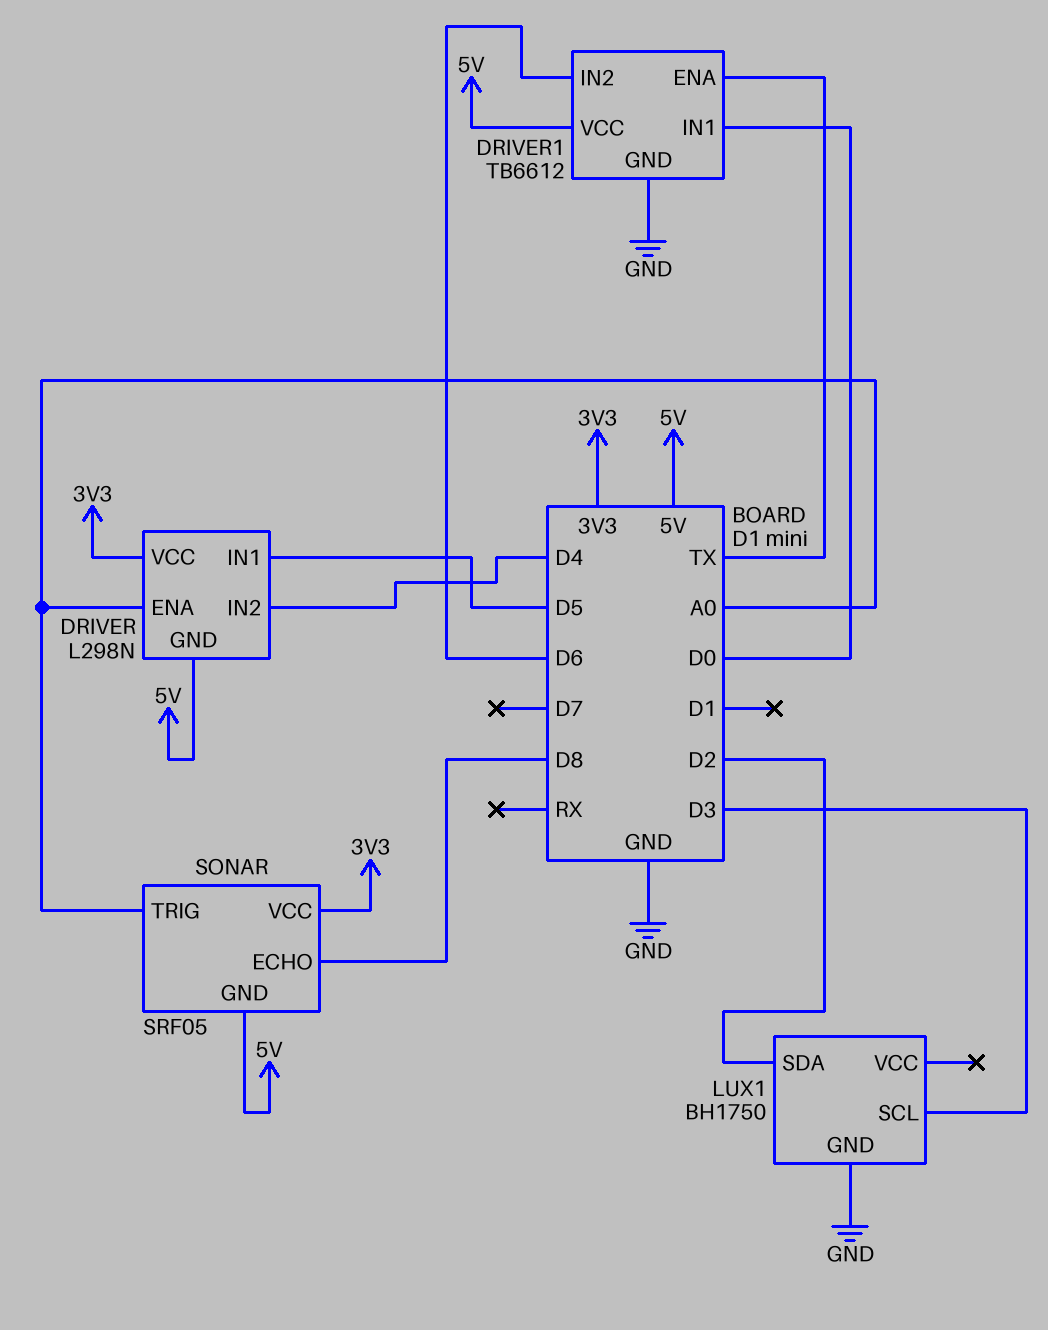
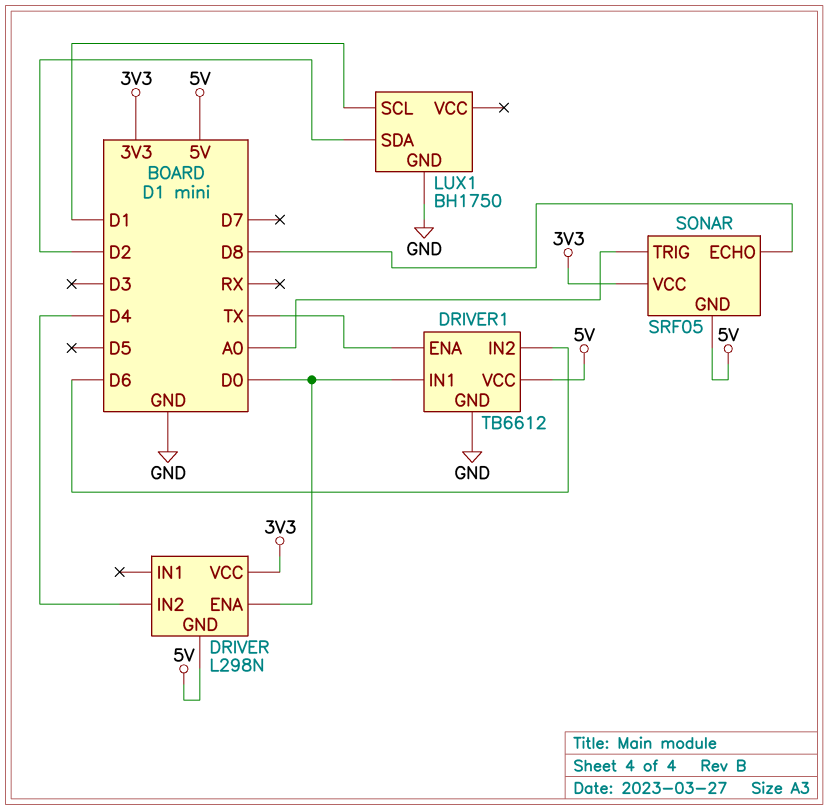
DRIVER pin ENA: A0 -> D0
DRIVER pin IN1: D5 -> none
LUX1 pin SCL: D3 -> D1

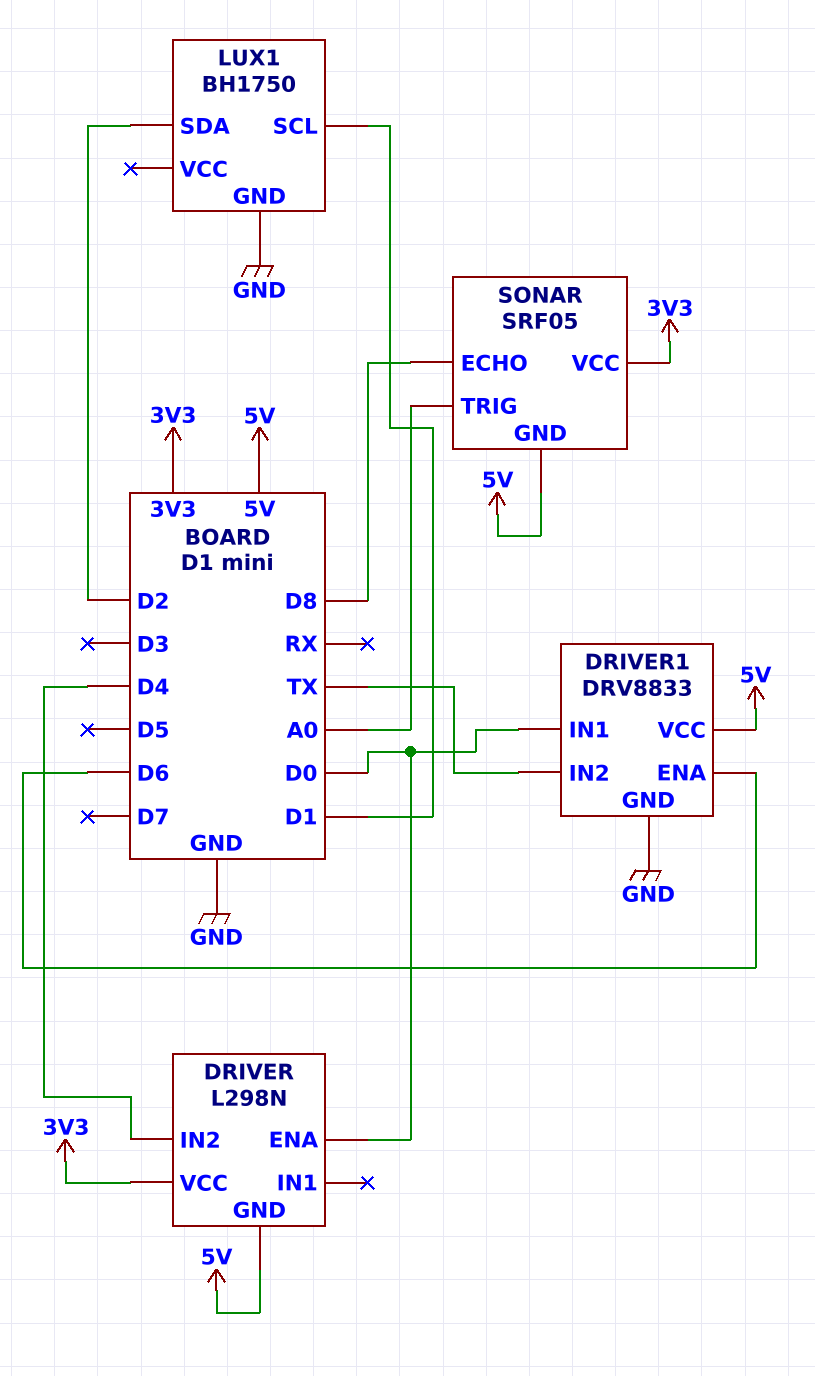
DRIVER1: TB6612 -> DRV8833
DRIVER1 pin ENA: TX -> D6
DRIVER1 pin IN2: D6 -> TX

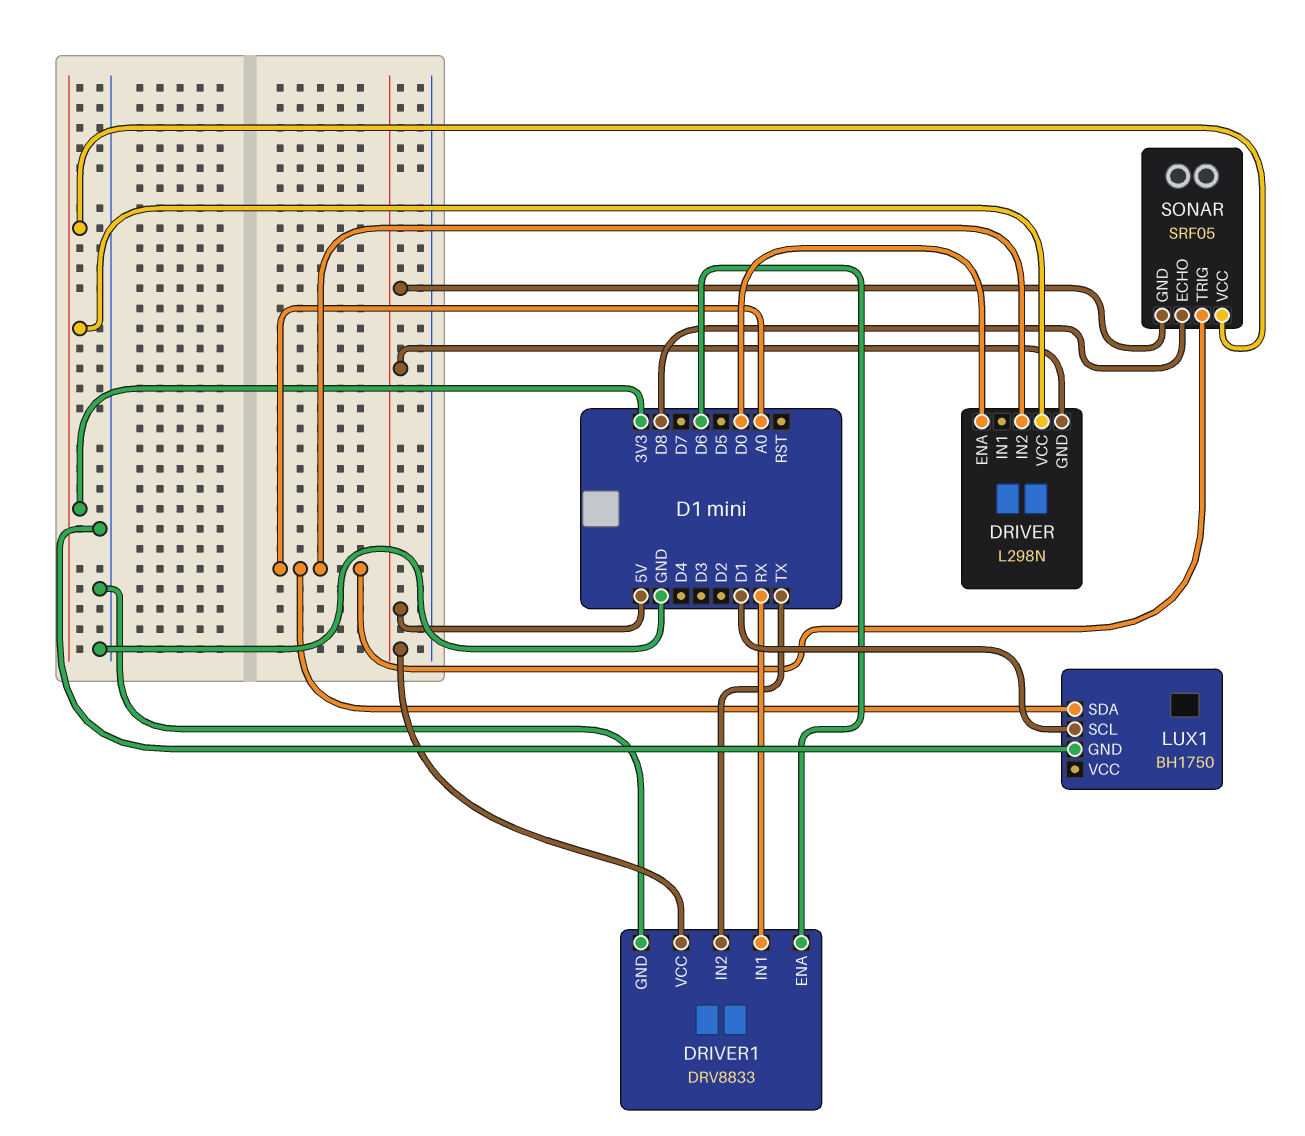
DRIVER pin IN2: D4 -> A0
DRIVER1 pin IN1: D0 -> RX
LUX1 pin SDA: D2 -> A0

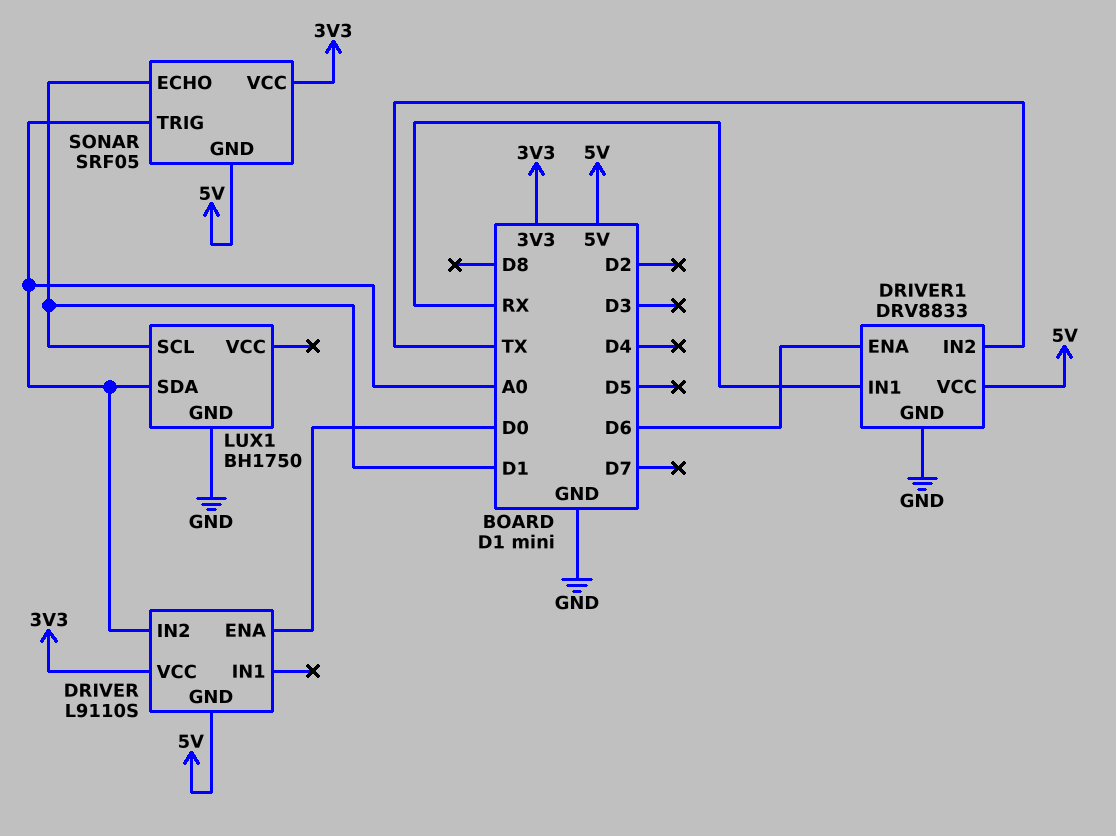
DRIVER: L298N -> L9110S
SONAR pin ECHO: D8 -> D1

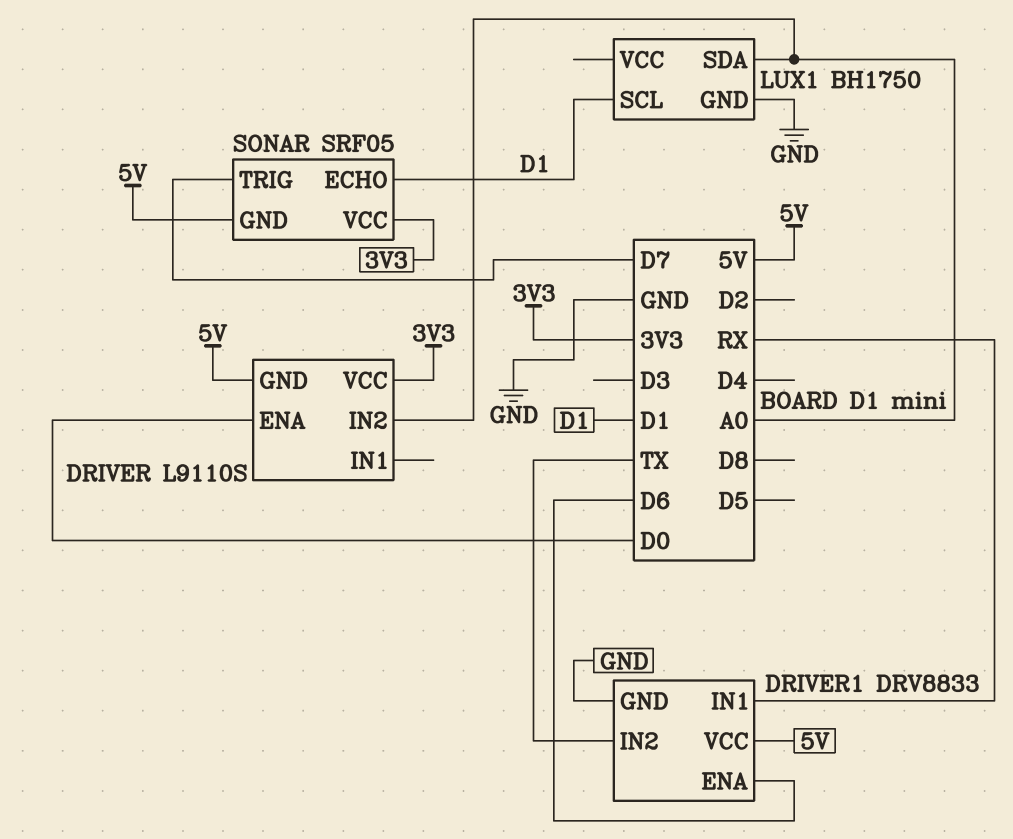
SONAR pin TRIG: A0 -> D7

